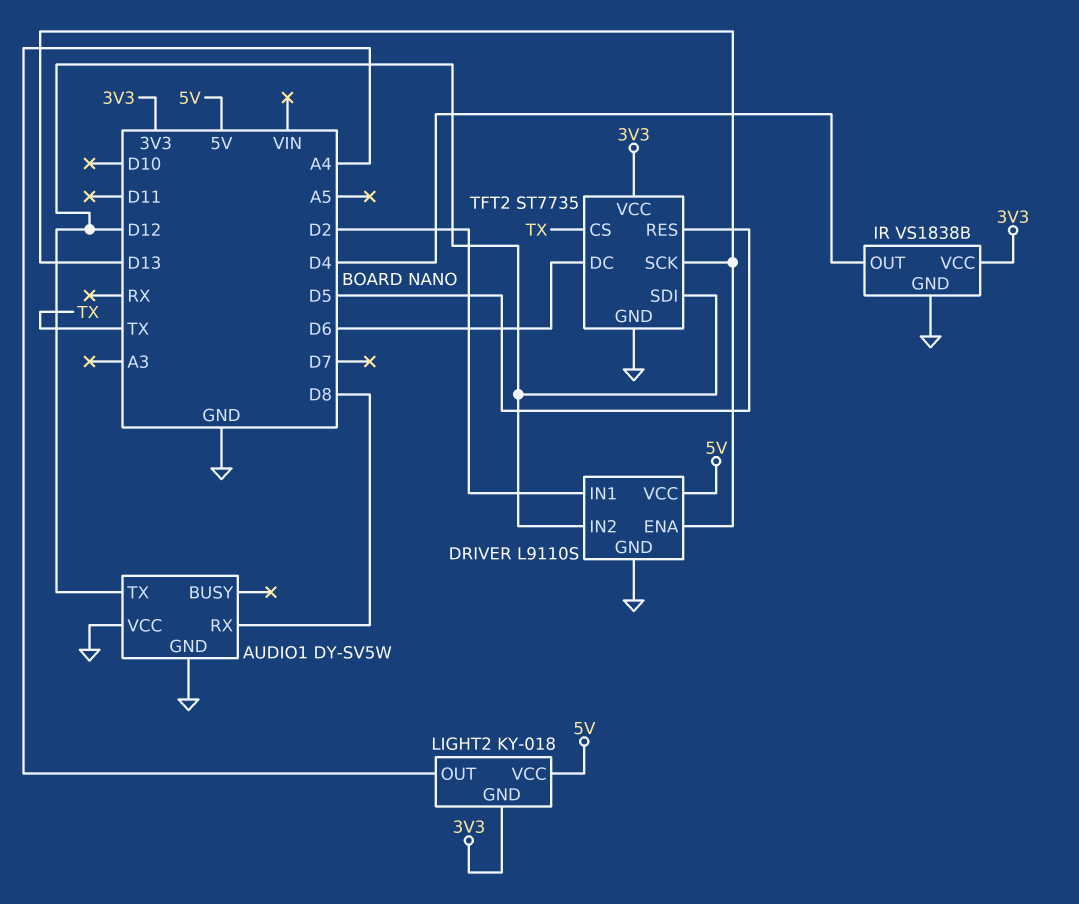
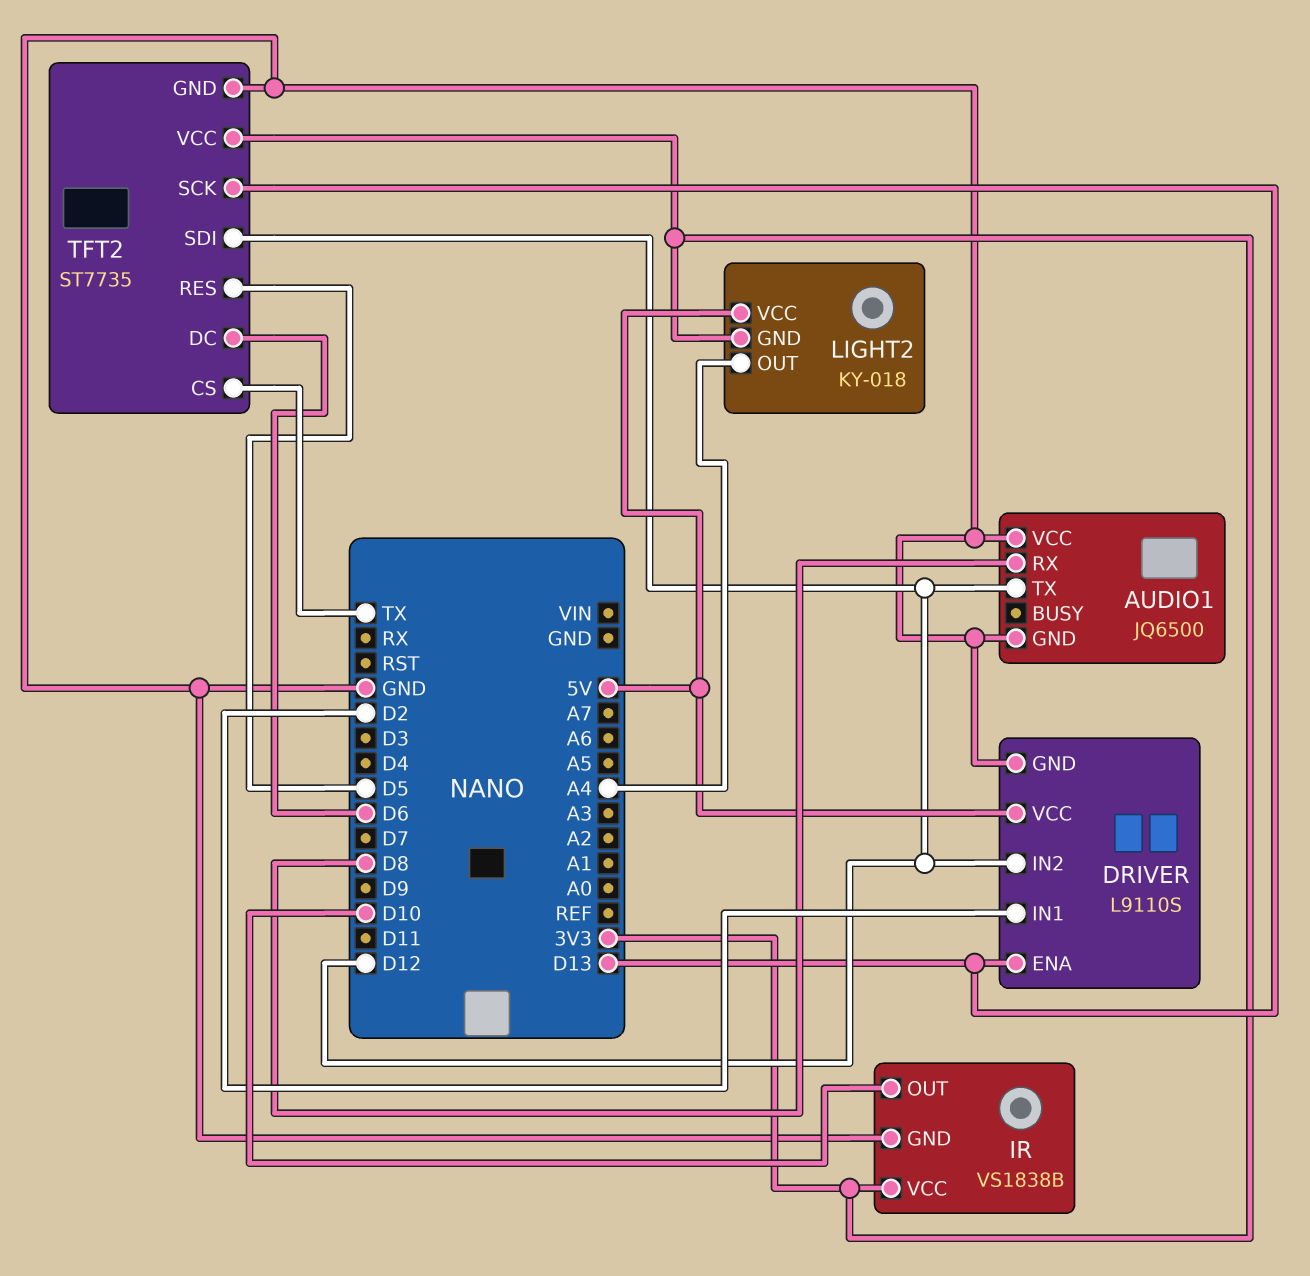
AUDIO1: DY-SV5W -> JQ6500
IR pin OUT: D4 -> D10

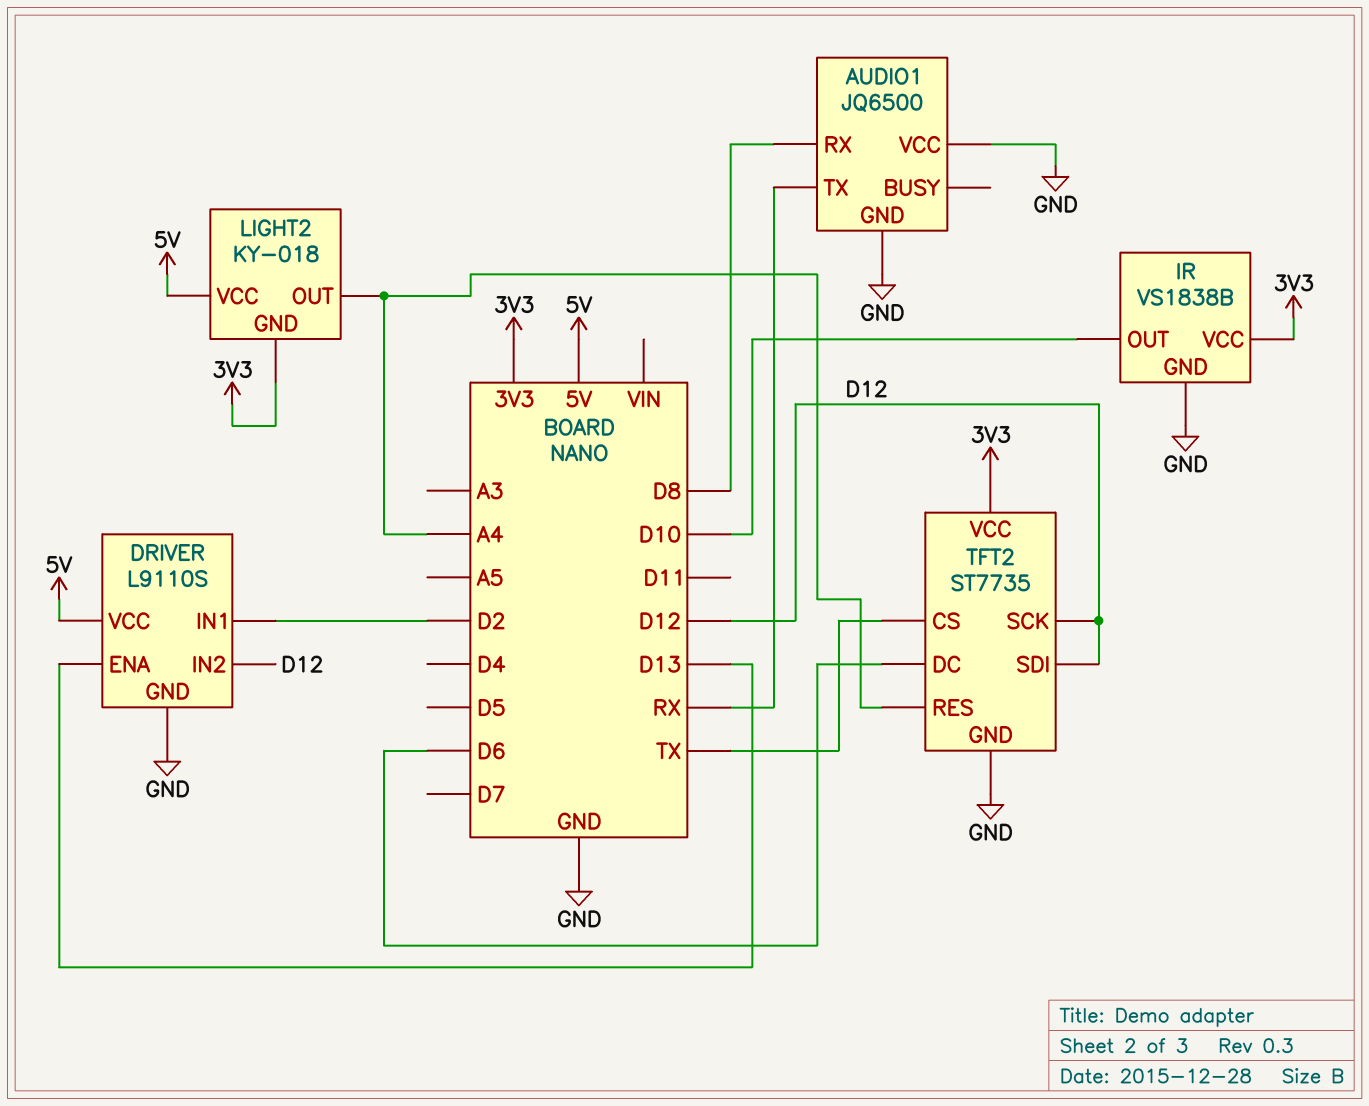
AUDIO1 pin TX: D12 -> RX
TFT2 pin RES: D5 -> A4
TFT2 pin SCK: D13 -> D12

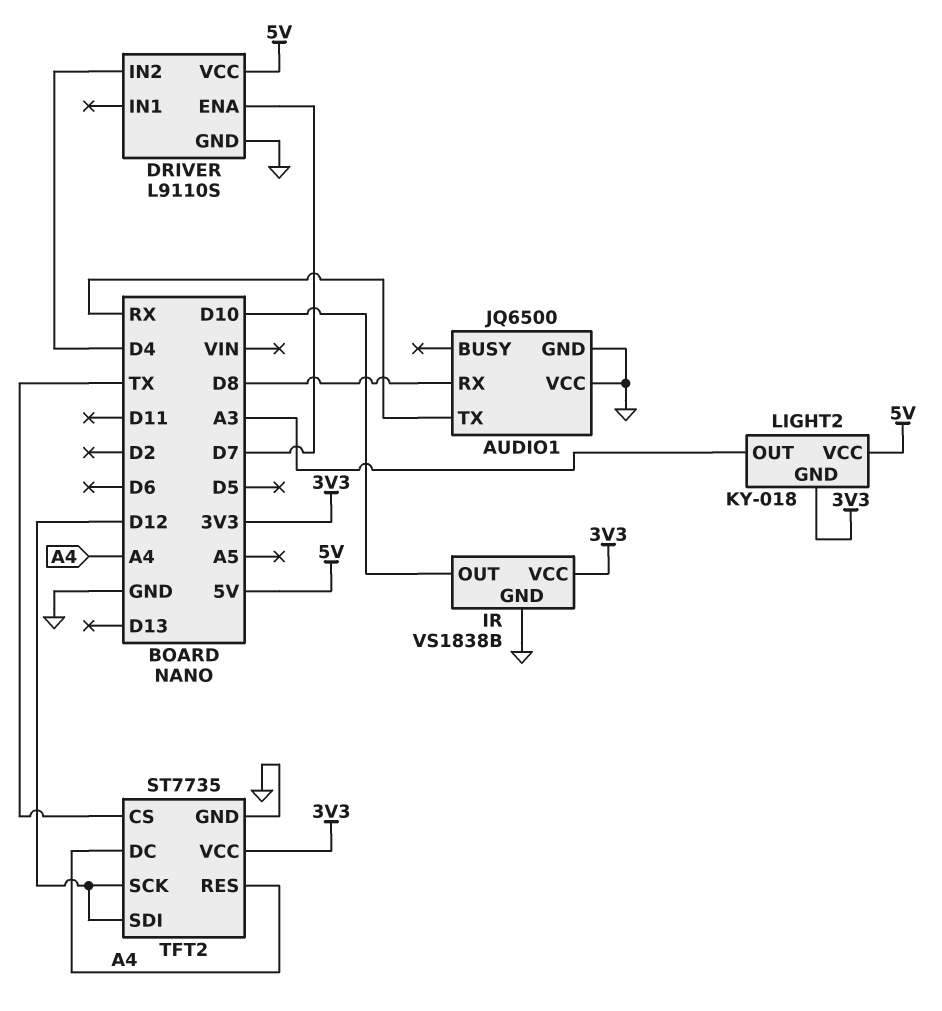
DRIVER pin ENA: D13 -> D7
DRIVER pin IN1: D2 -> none
DRIVER pin IN2: D12 -> D4
LIGHT2 pin OUT: A4 -> A3
TFT2 pin DC: D6 -> A4

